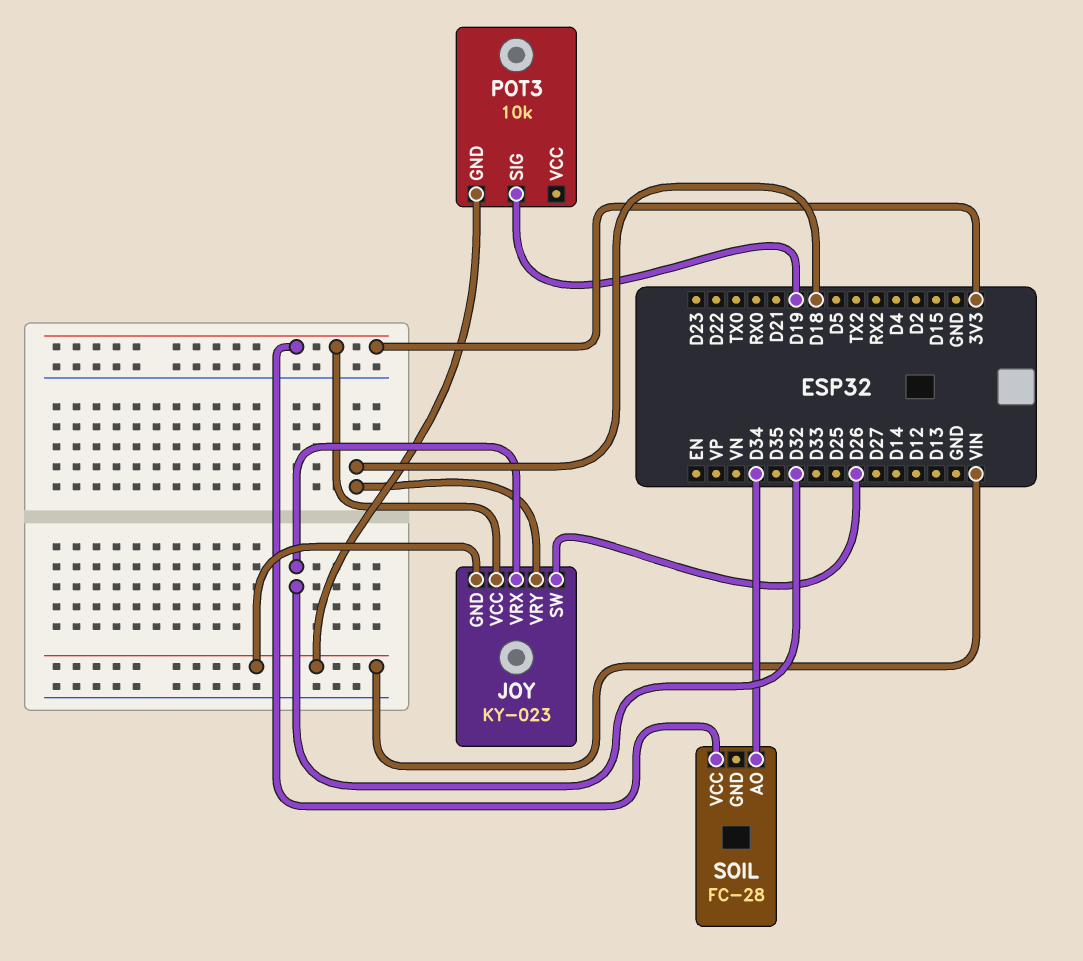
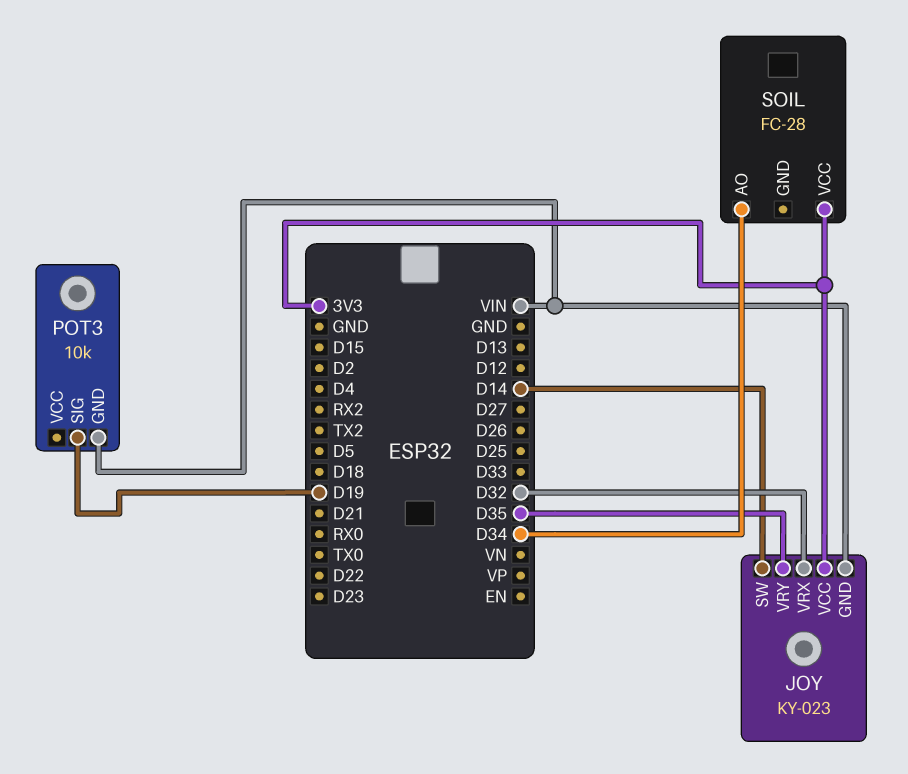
JOY pin SW: D26 -> D14
JOY pin VRY: D18 -> D35

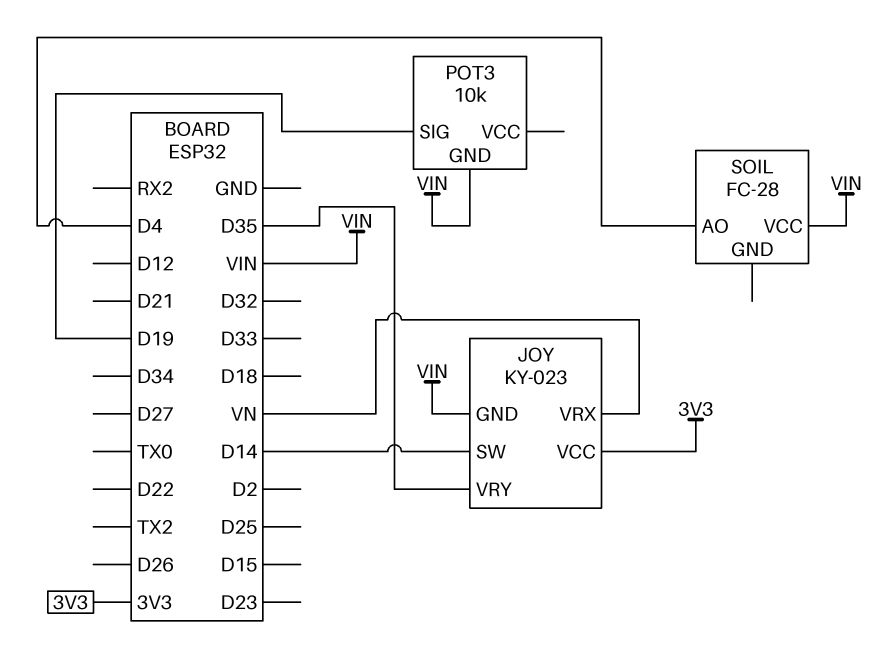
JOY pin VRX: D32 -> VN
SOIL pin AO: D34 -> D4
SOIL pin VCC: 3V3 -> VIN

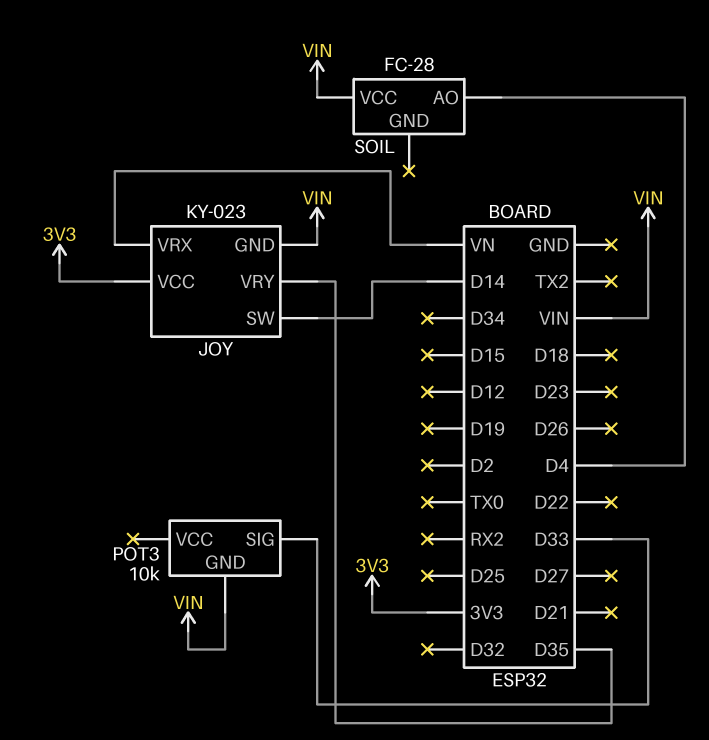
POT3 pin SIG: D19 -> D33

